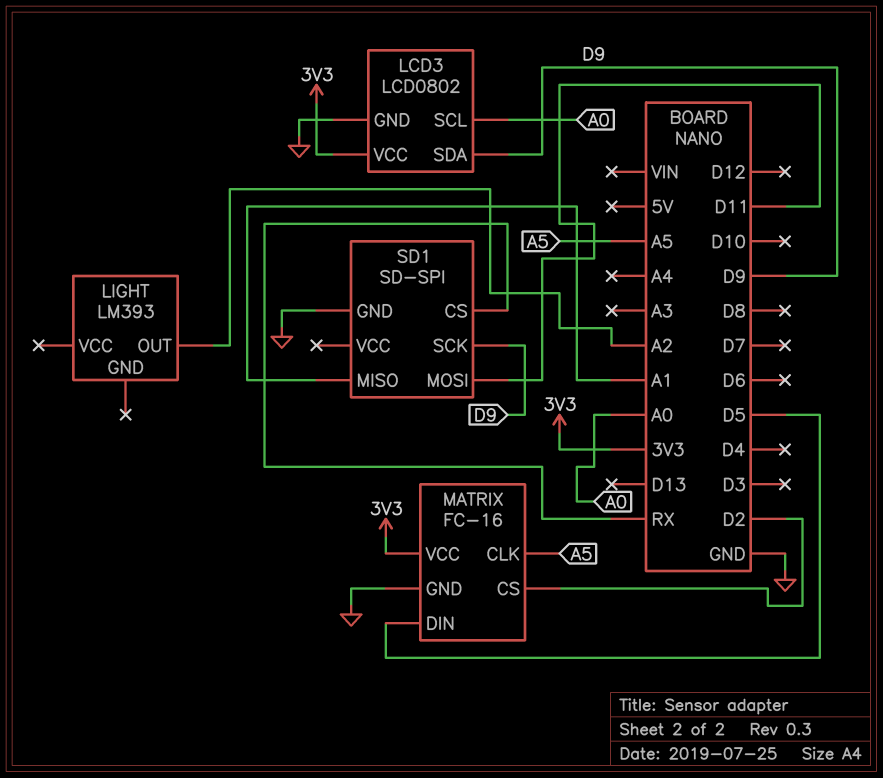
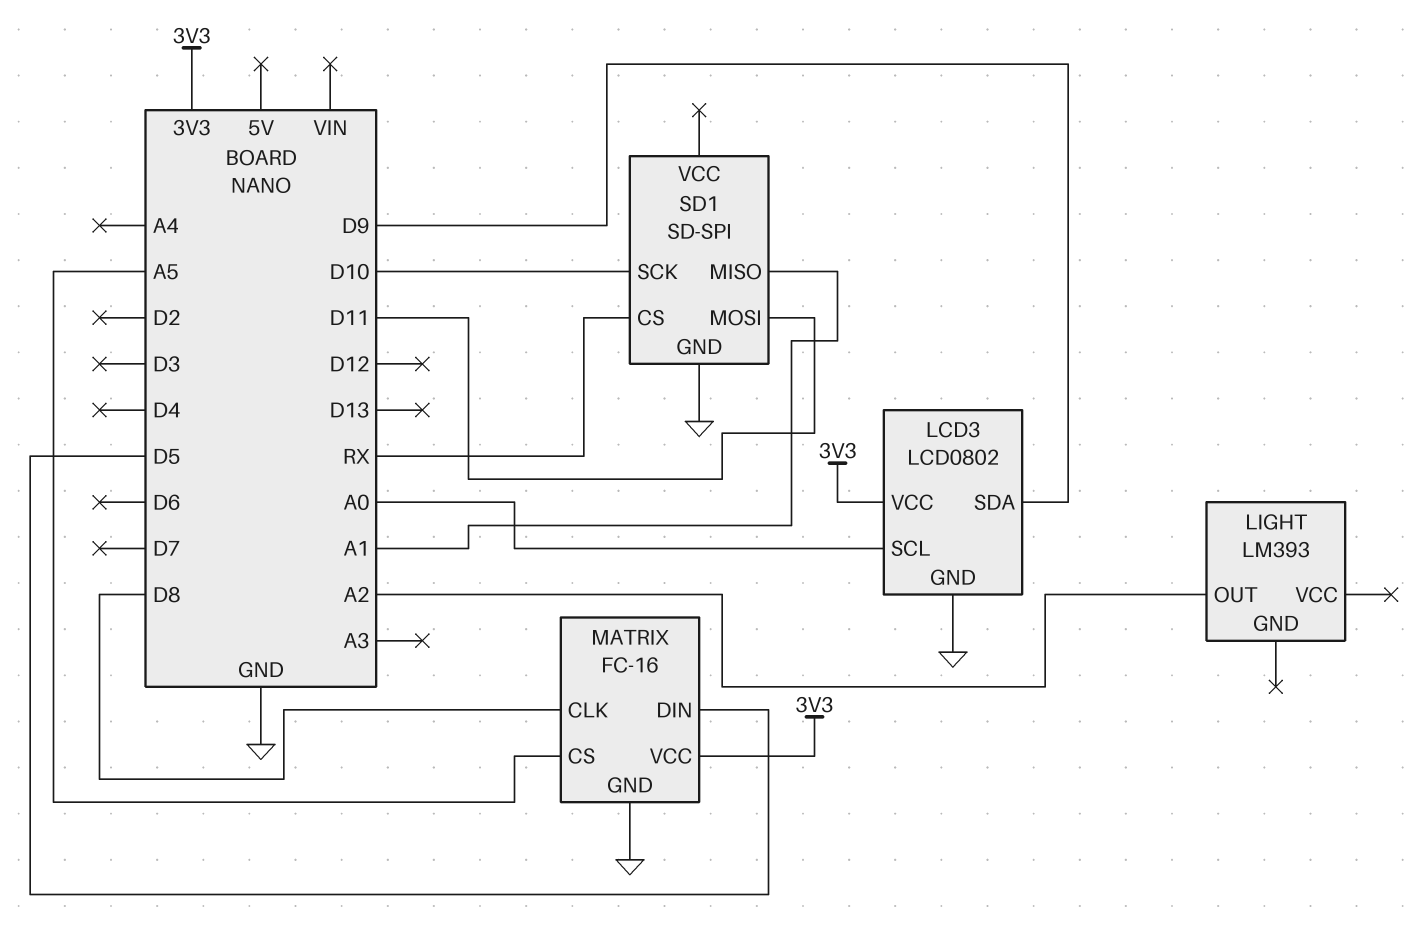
MATRIX pin CLK: A5 -> D8
MATRIX pin CS: D2 -> A5
SD1 pin SCK: D9 -> D10

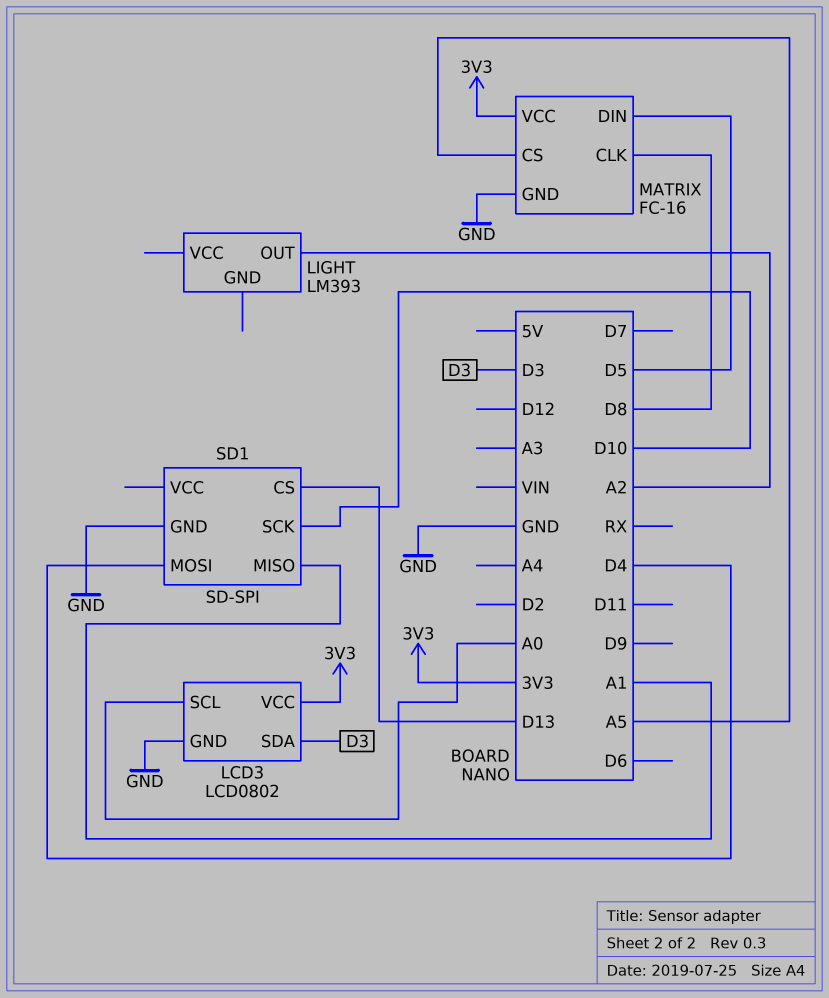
LCD3 pin SDA: D9 -> D3
SD1 pin CS: RX -> D13
SD1 pin MOSI: D11 -> D4

